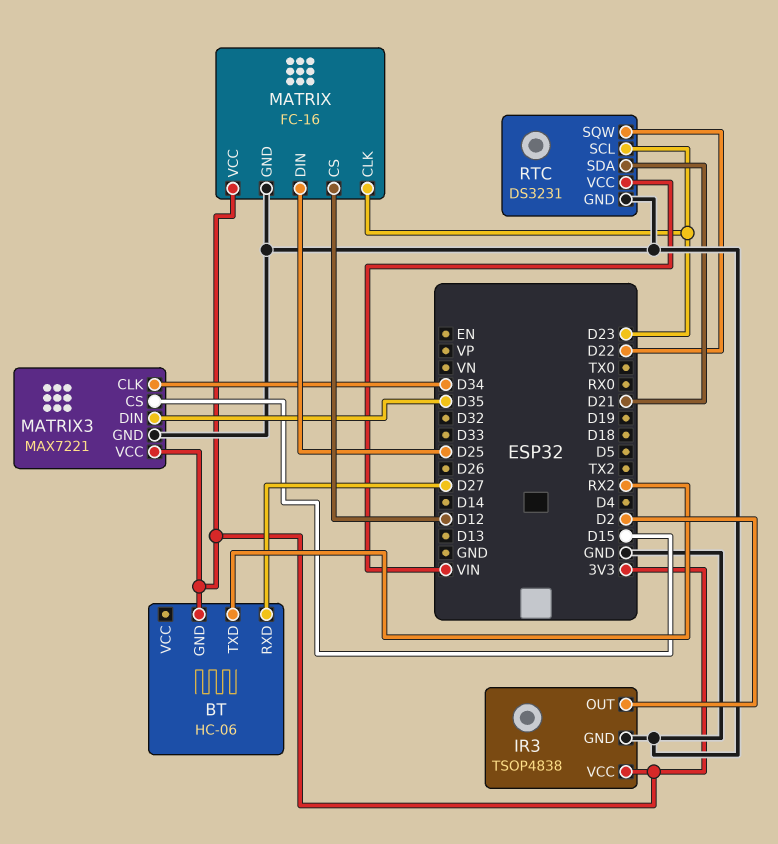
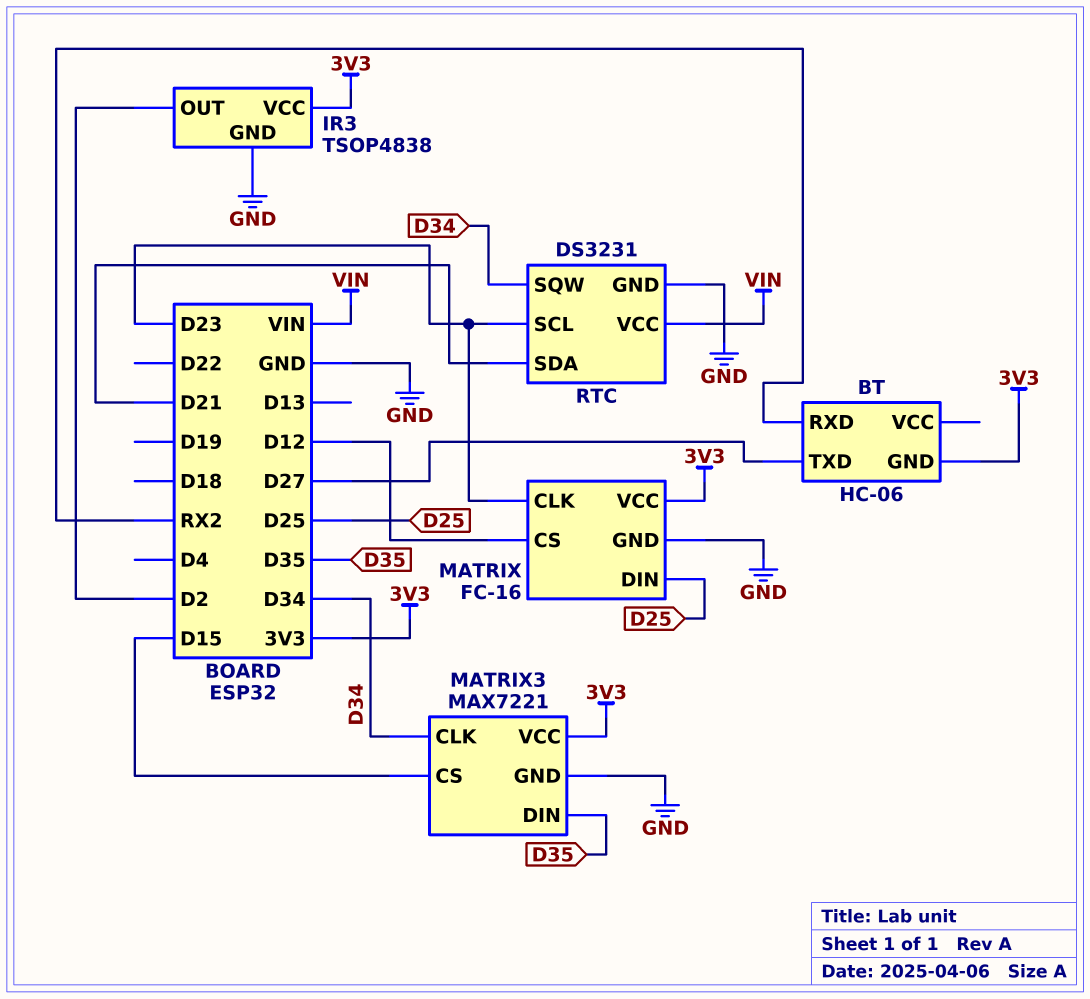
BT pin RXD: D27 -> RX2
BT pin TXD: RX2 -> D27
RTC pin SQW: D22 -> D34

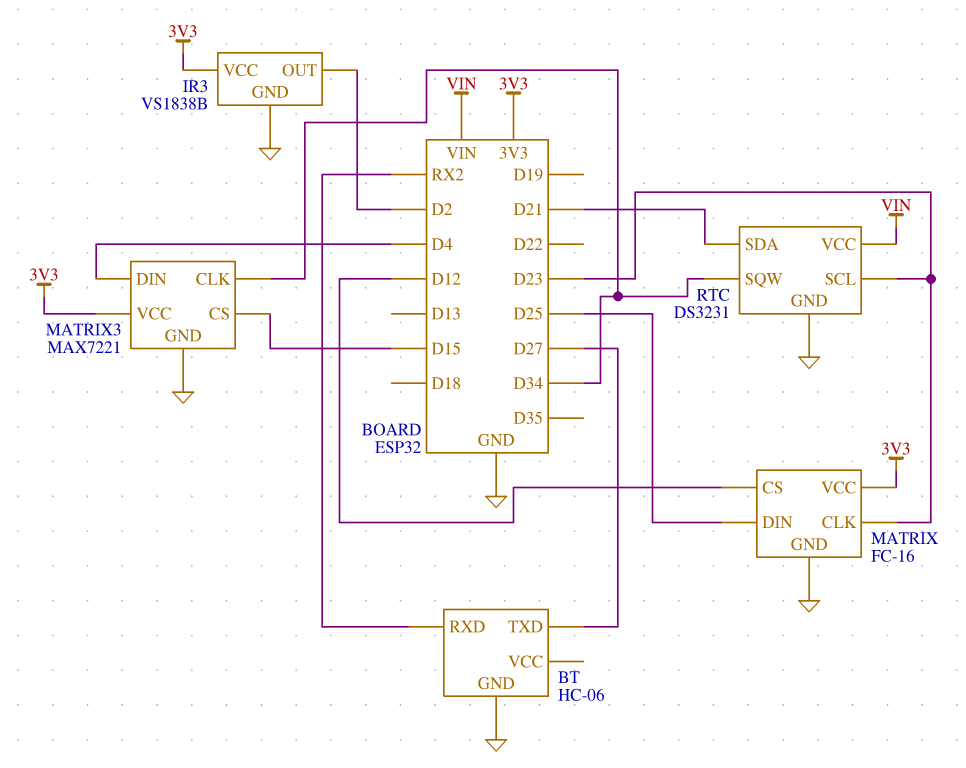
BT pin GND: 3V3 -> GND
IR3: TSOP4838 -> VS1838B
MATRIX3 pin DIN: D35 -> D4

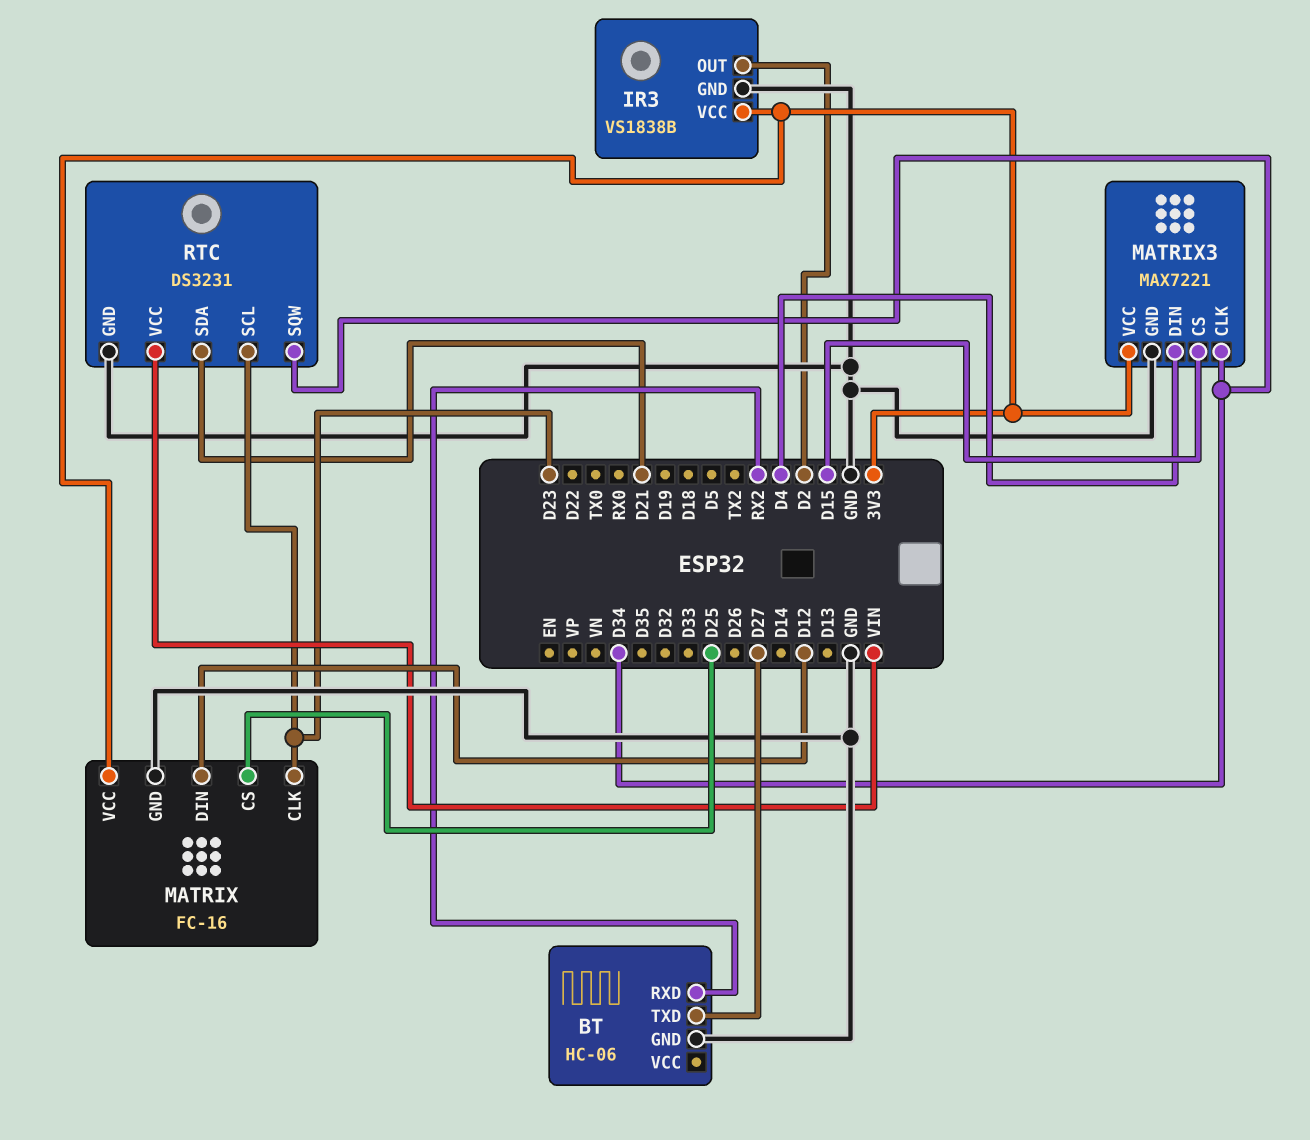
MATRIX pin CS: D12 -> D25
MATRIX pin DIN: D25 -> D12

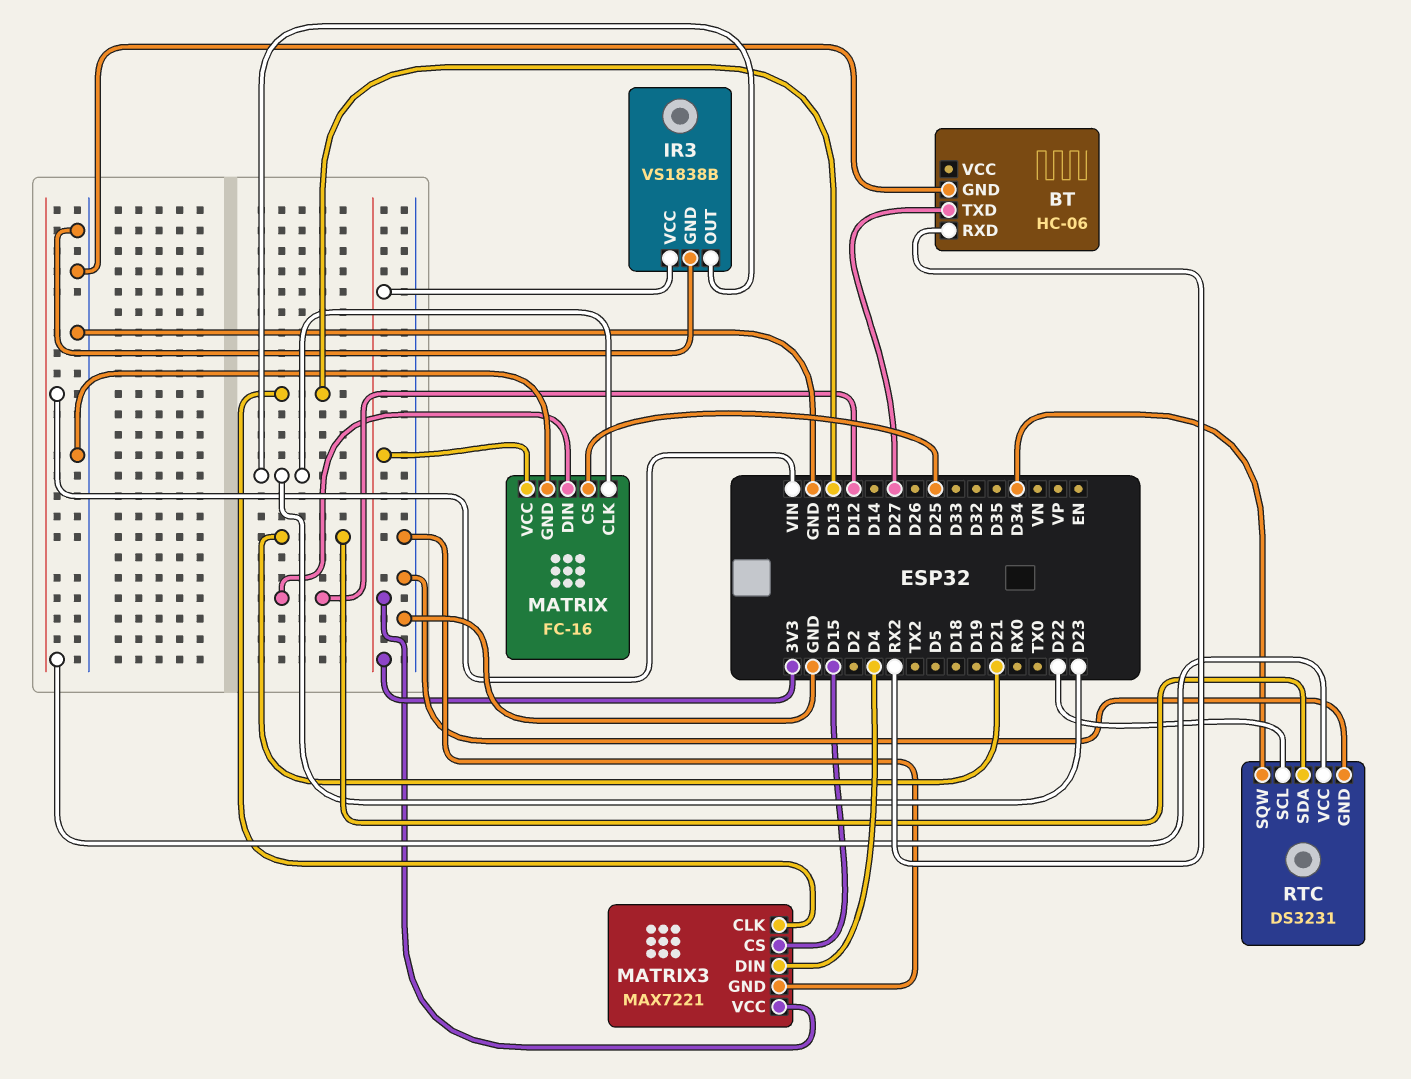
IR3 pin OUT: D2 -> D23
MATRIX3 pin CLK: D34 -> D13
RTC pin SCL: D23 -> D22

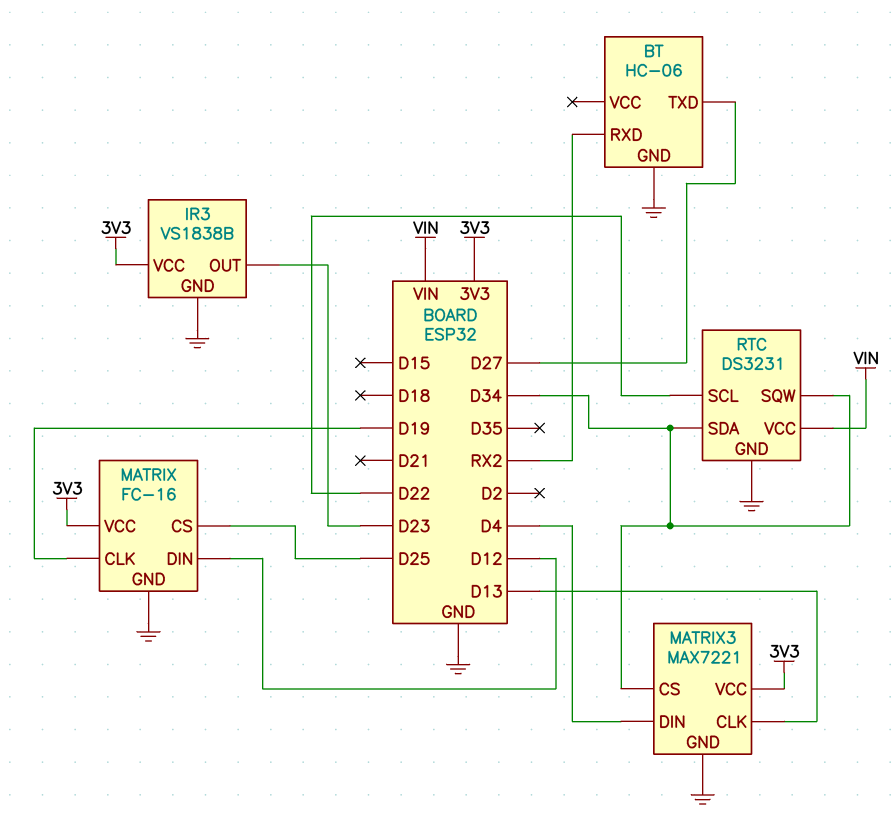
MATRIX pin CLK: D23 -> D19
MATRIX3 pin CS: D15 -> D34
RTC pin SDA: D21 -> D34

